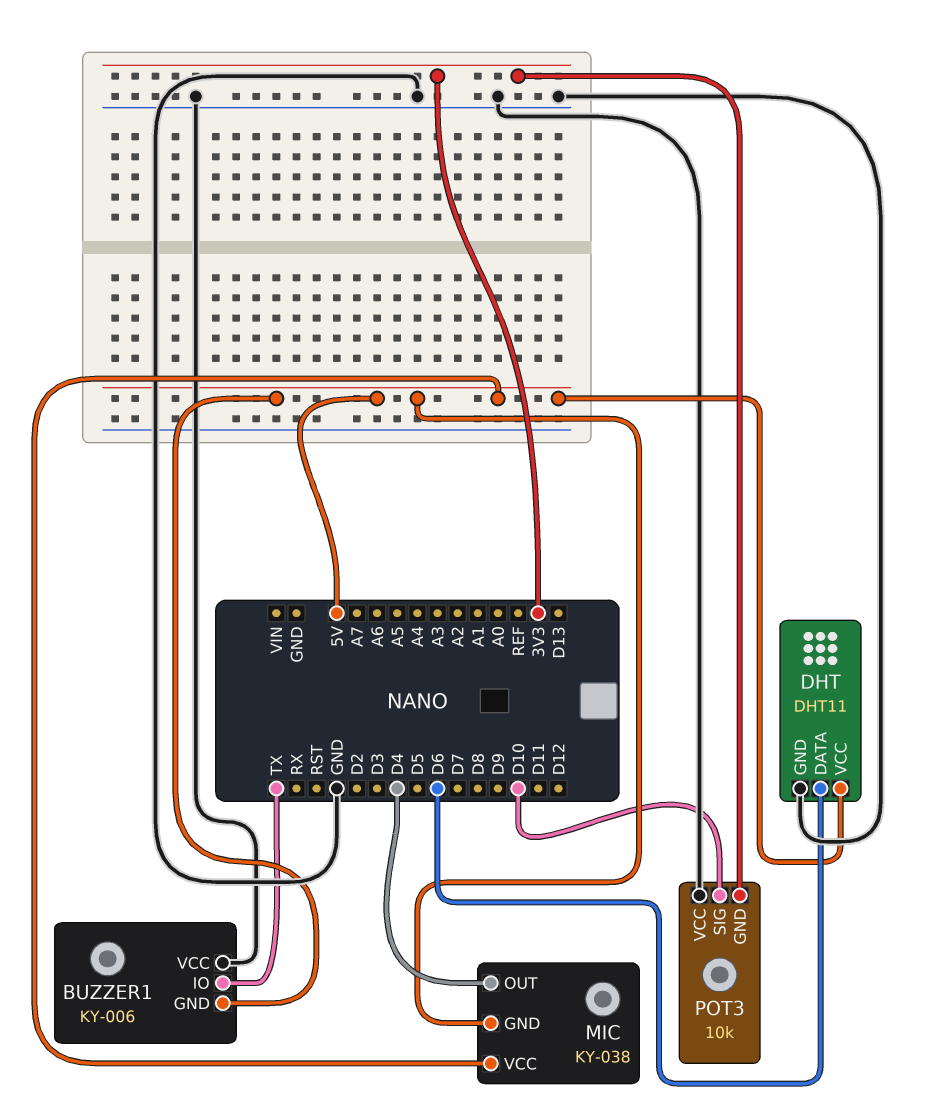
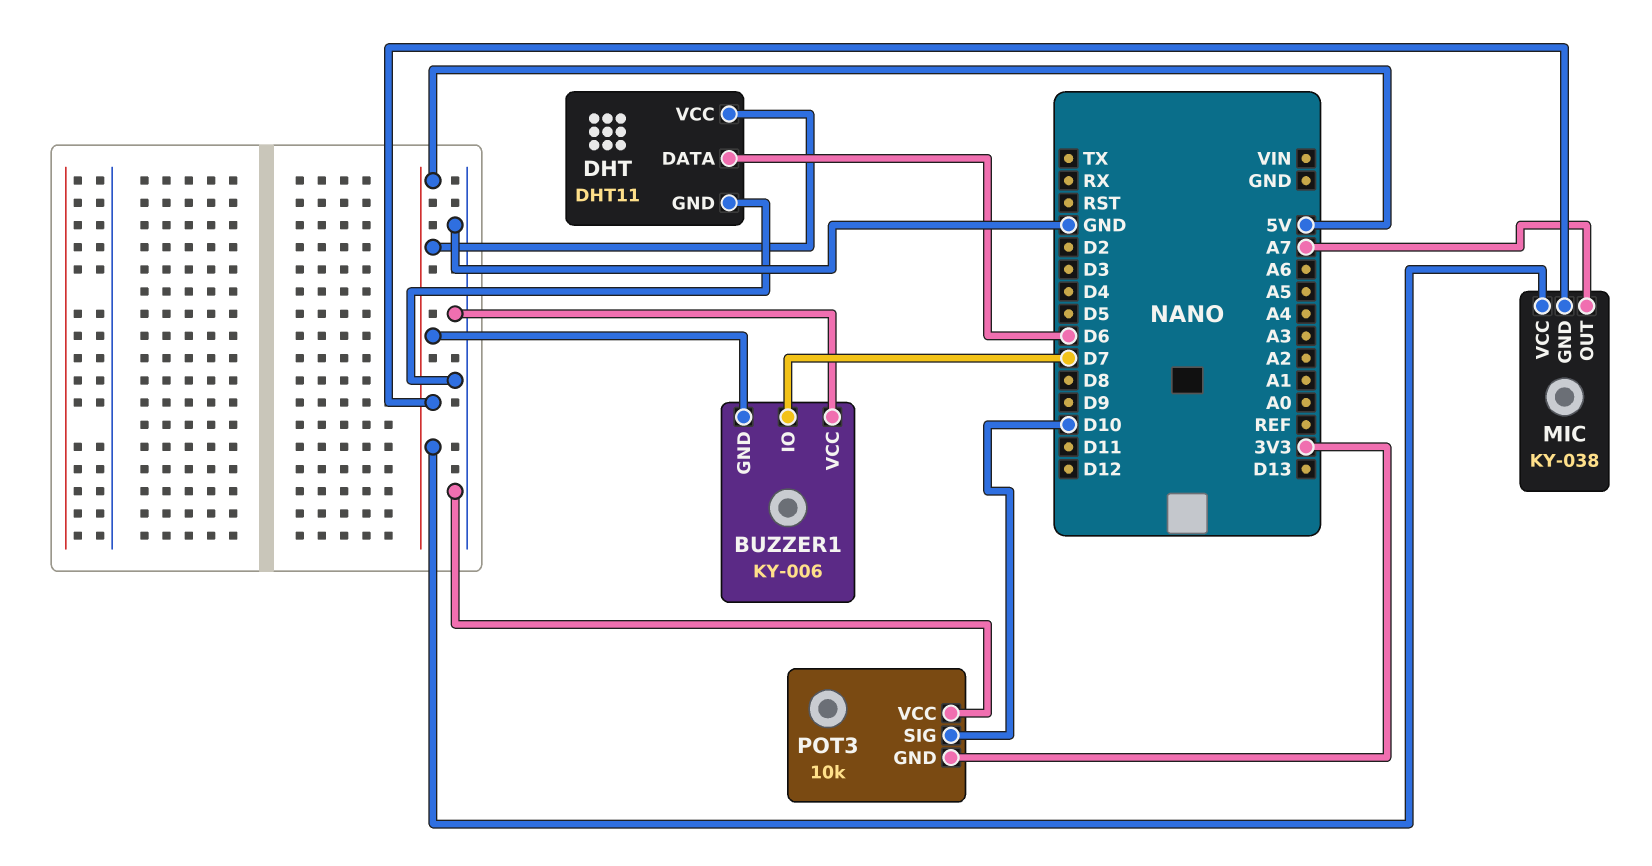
BUZZER1 pin IO: TX -> D7
MIC pin OUT: D4 -> A7

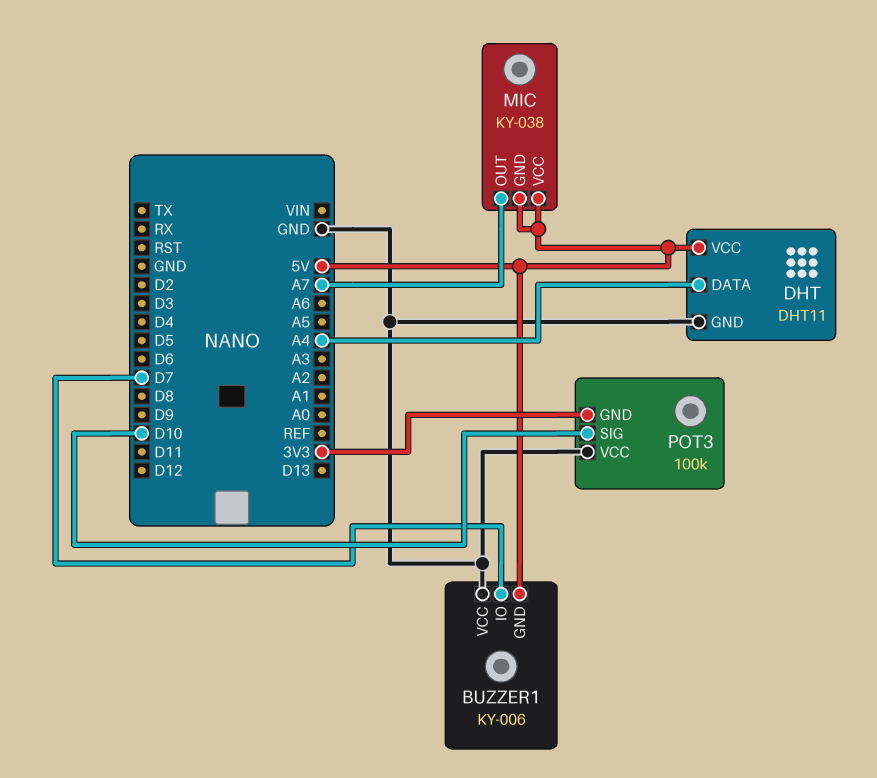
DHT pin DATA: D6 -> A4
POT3: 10k -> 100k

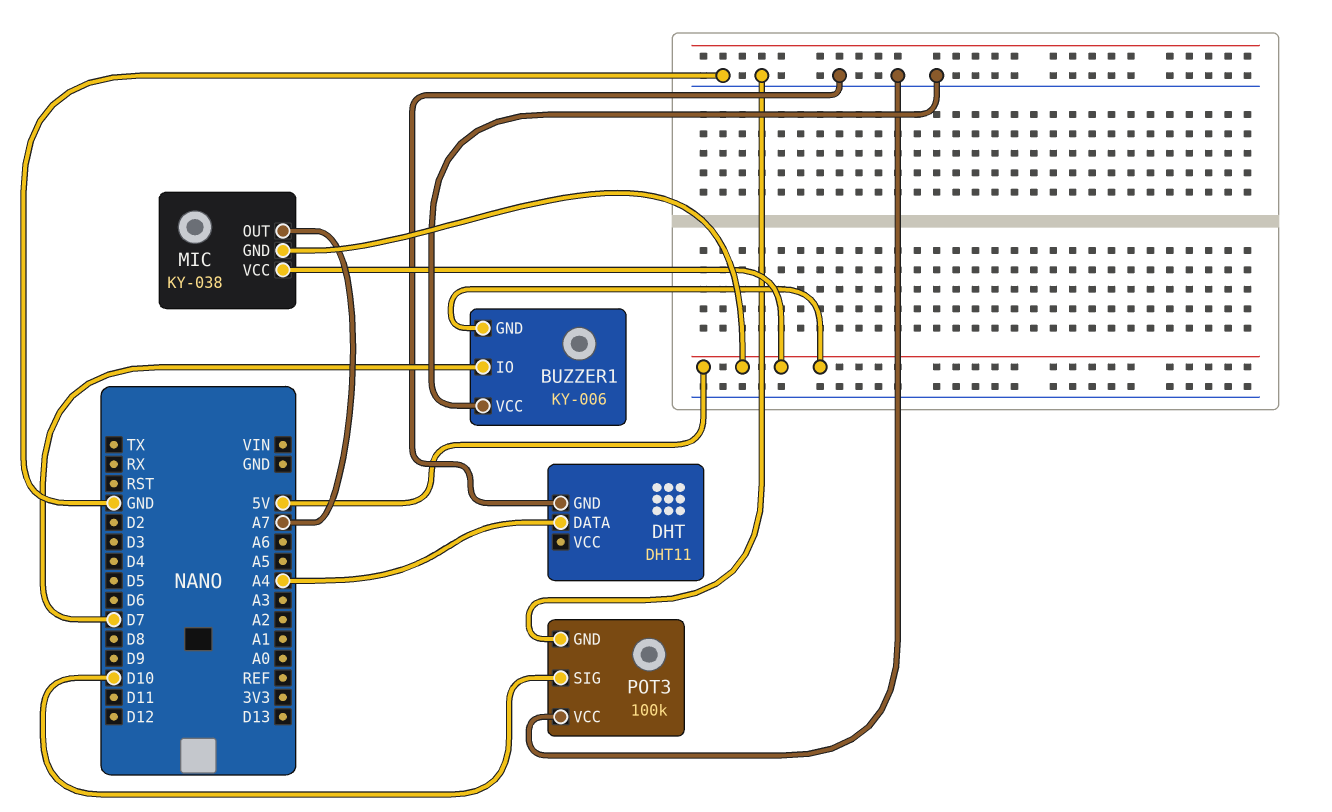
DHT pin VCC: 5V -> none
POT3 pin GND: 3V3 -> GND

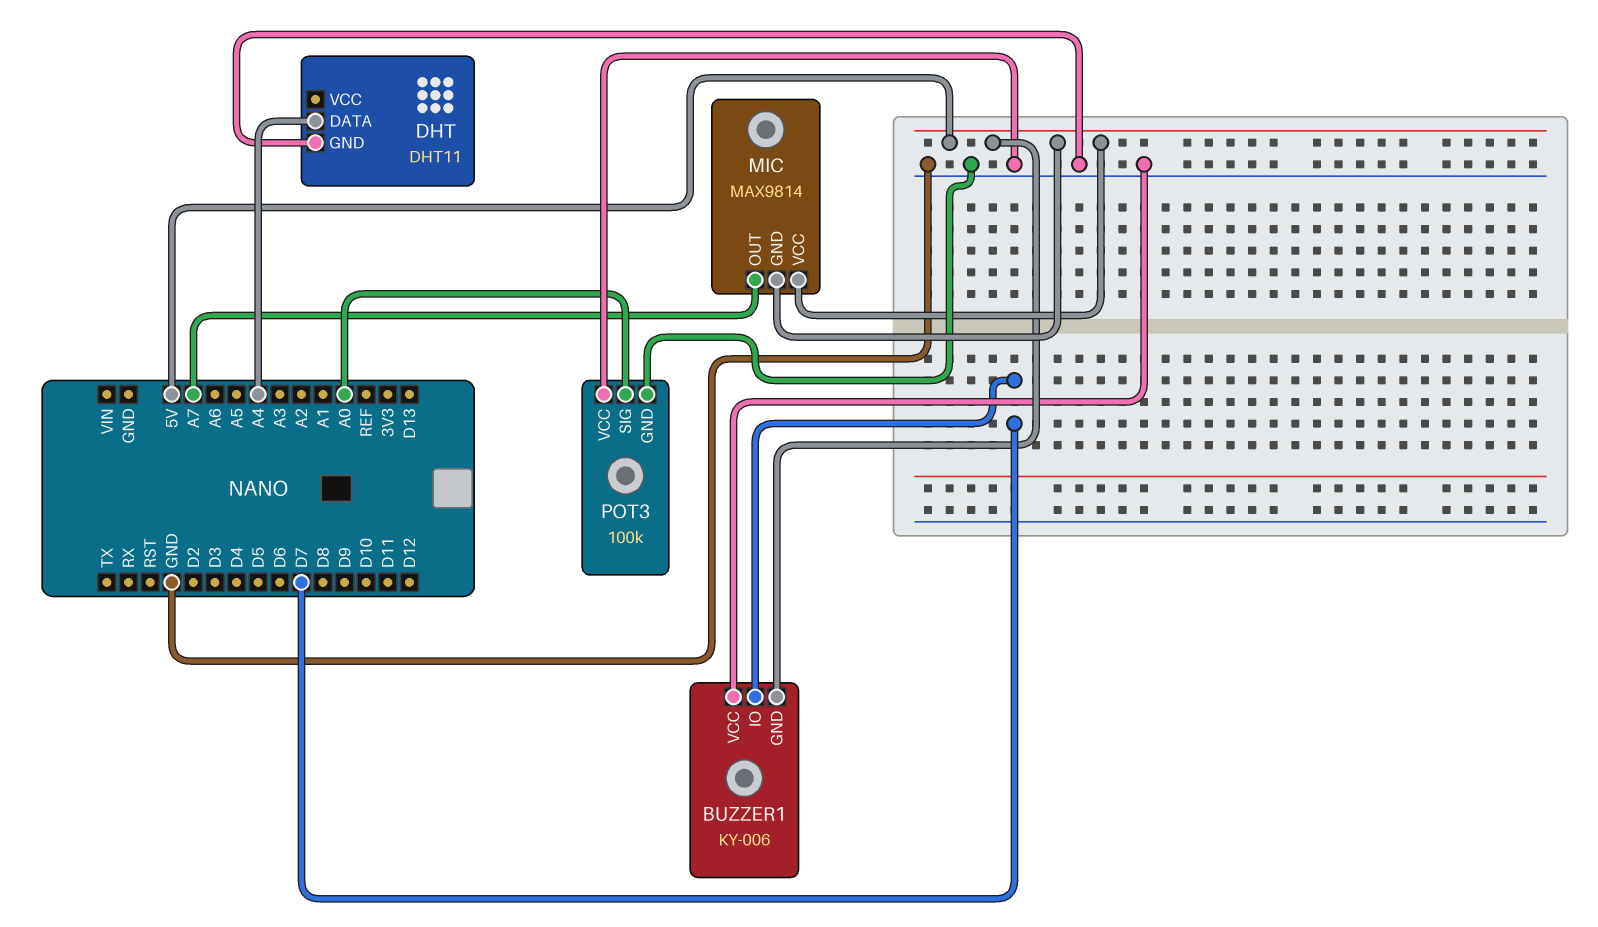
MIC: KY-038 -> MAX9814
POT3 pin SIG: D10 -> A0

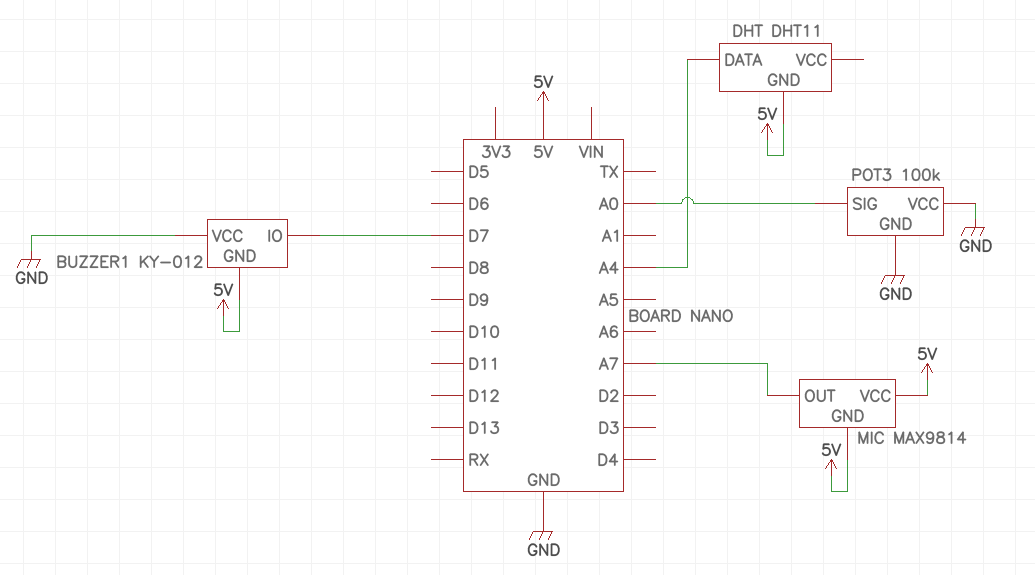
BUZZER1: KY-006 -> KY-012
DHT pin GND: GND -> 5V

